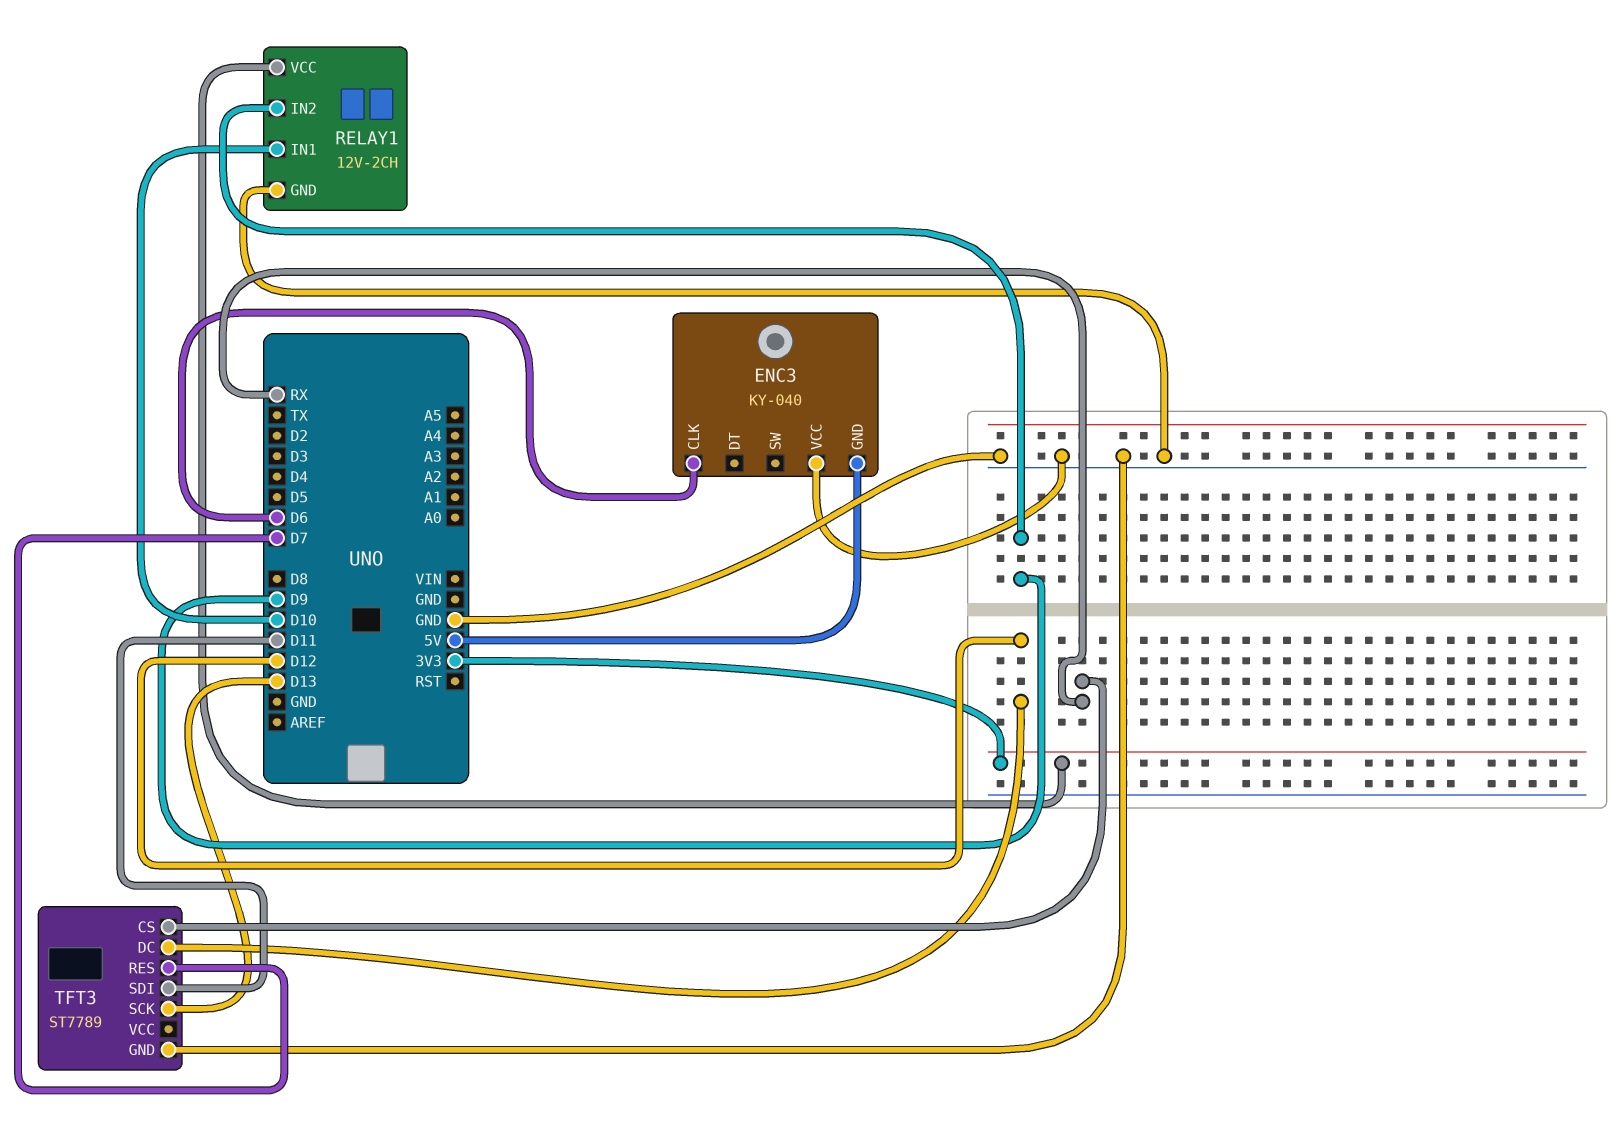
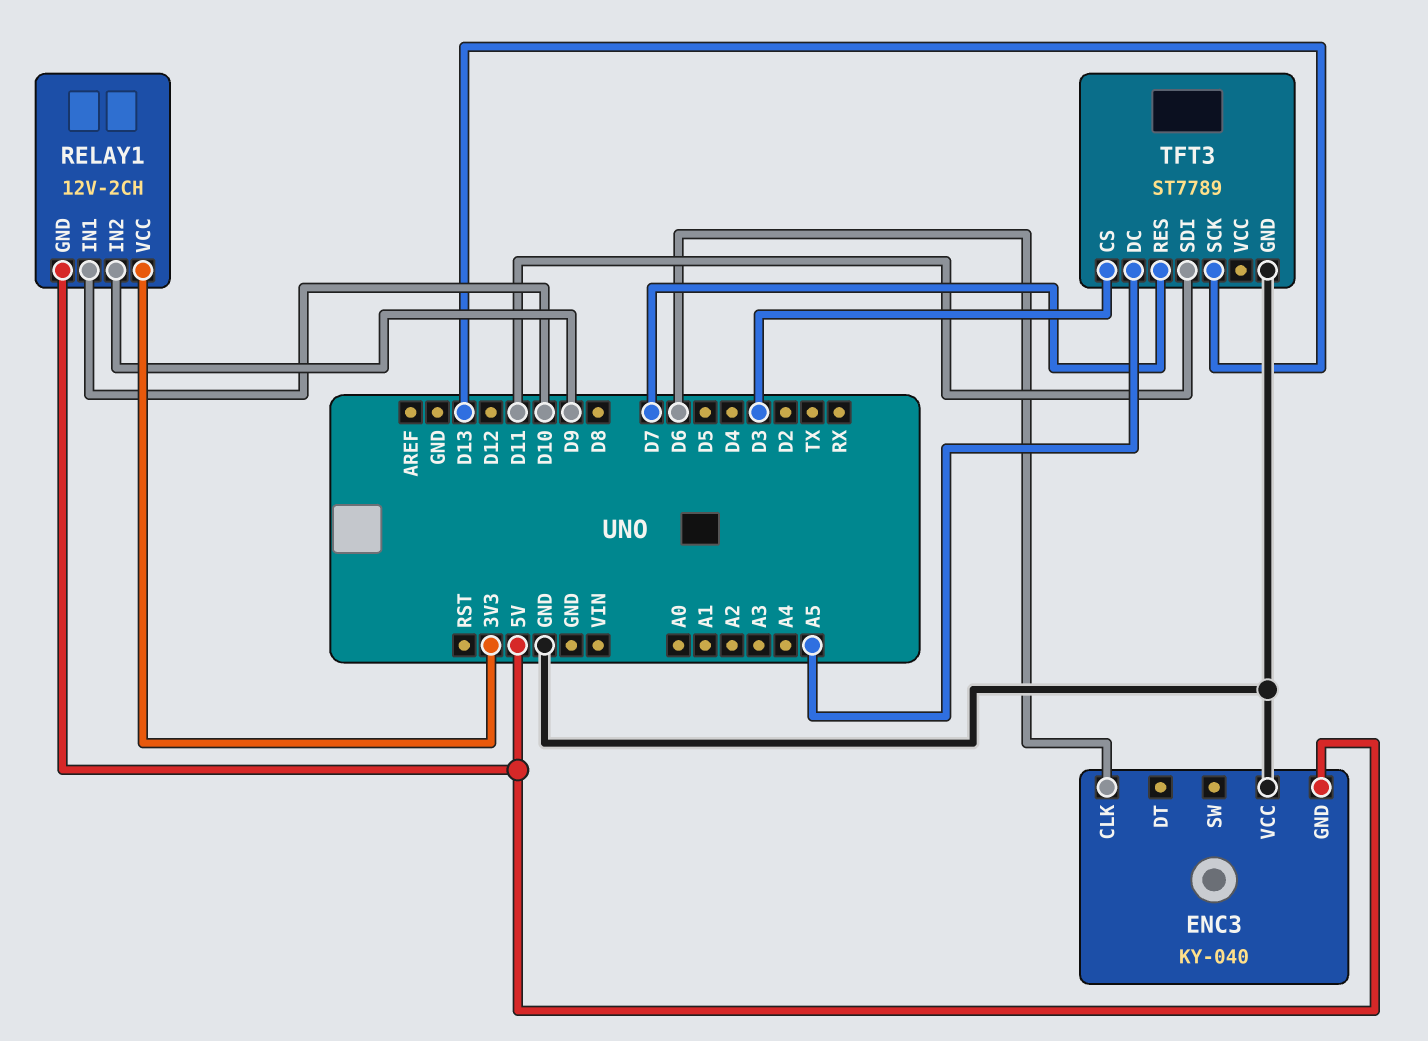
RELAY1 pin GND: GND -> 5V
TFT3 pin CS: RX -> D3
TFT3 pin DC: D12 -> A5

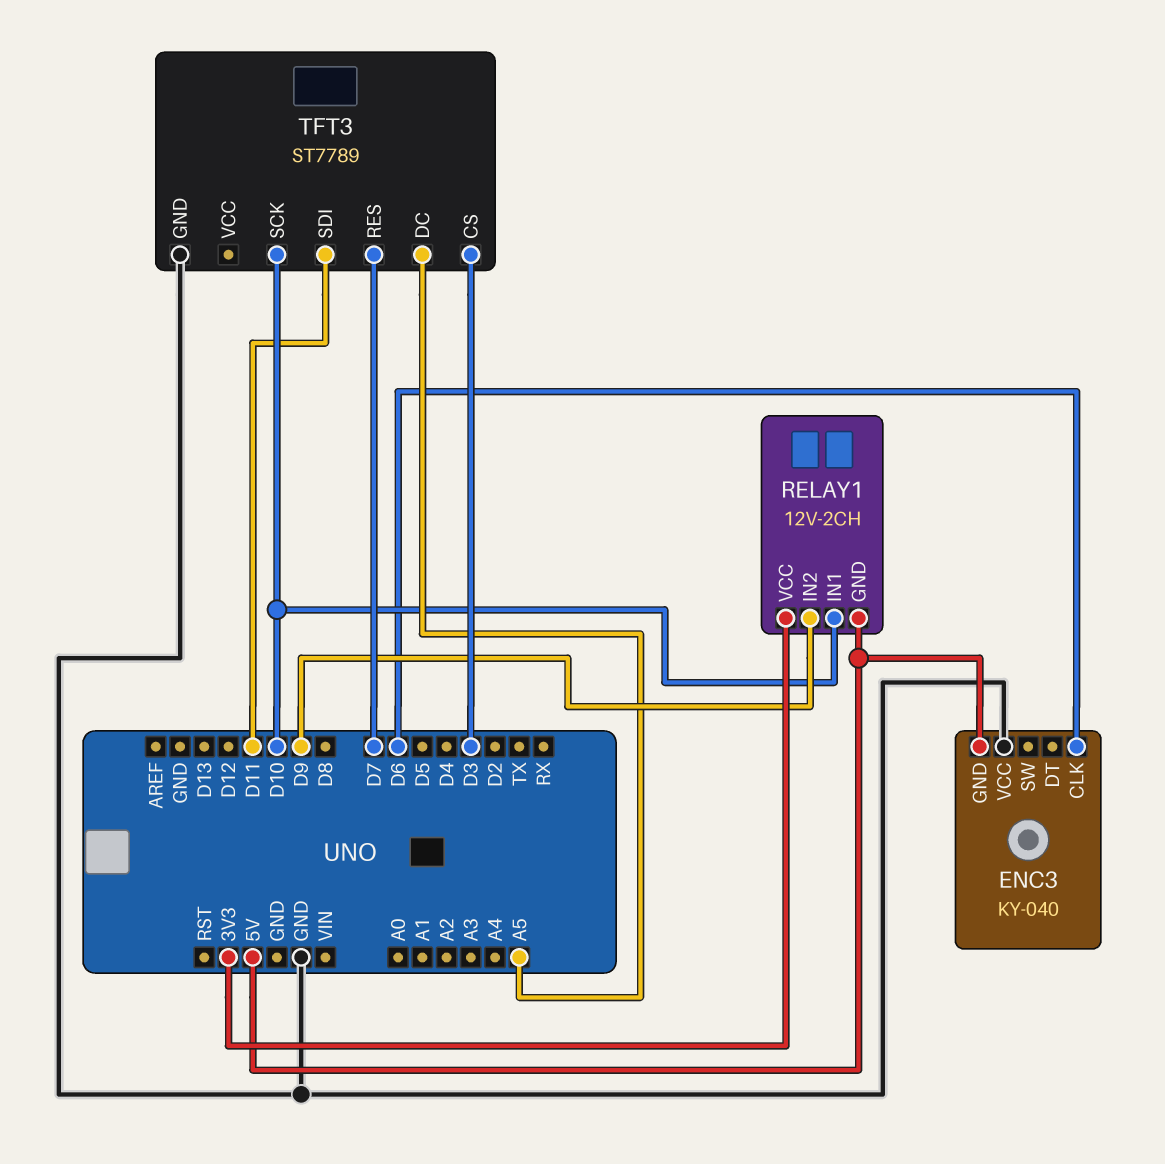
TFT3 pin SCK: D13 -> D10

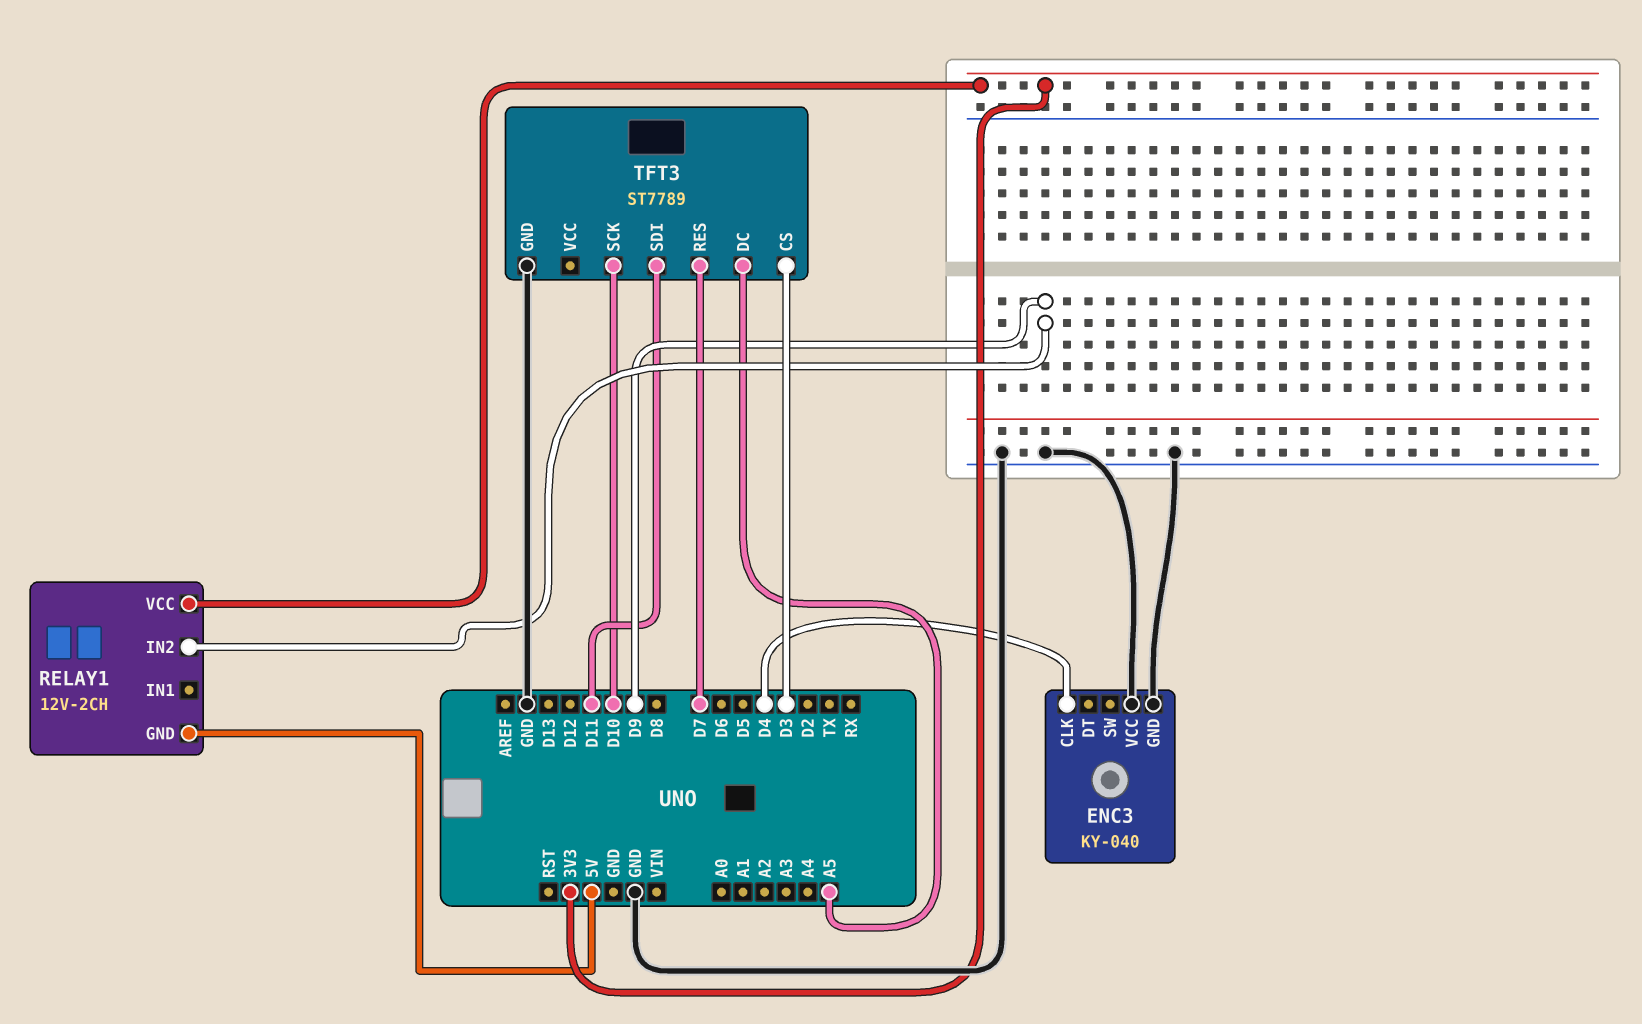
ENC3 pin CLK: D6 -> D4
ENC3 pin GND: 5V -> GND
RELAY1 pin IN1: D10 -> none

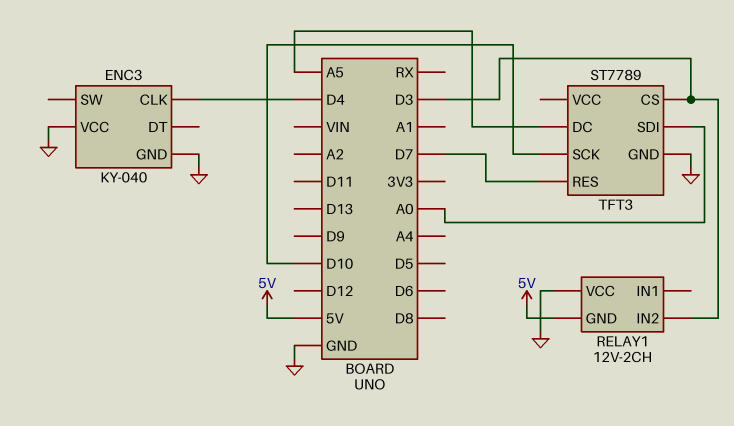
RELAY1 pin IN2: D9 -> D3
RELAY1 pin VCC: 3V3 -> GND
TFT3 pin SDI: D11 -> A0

